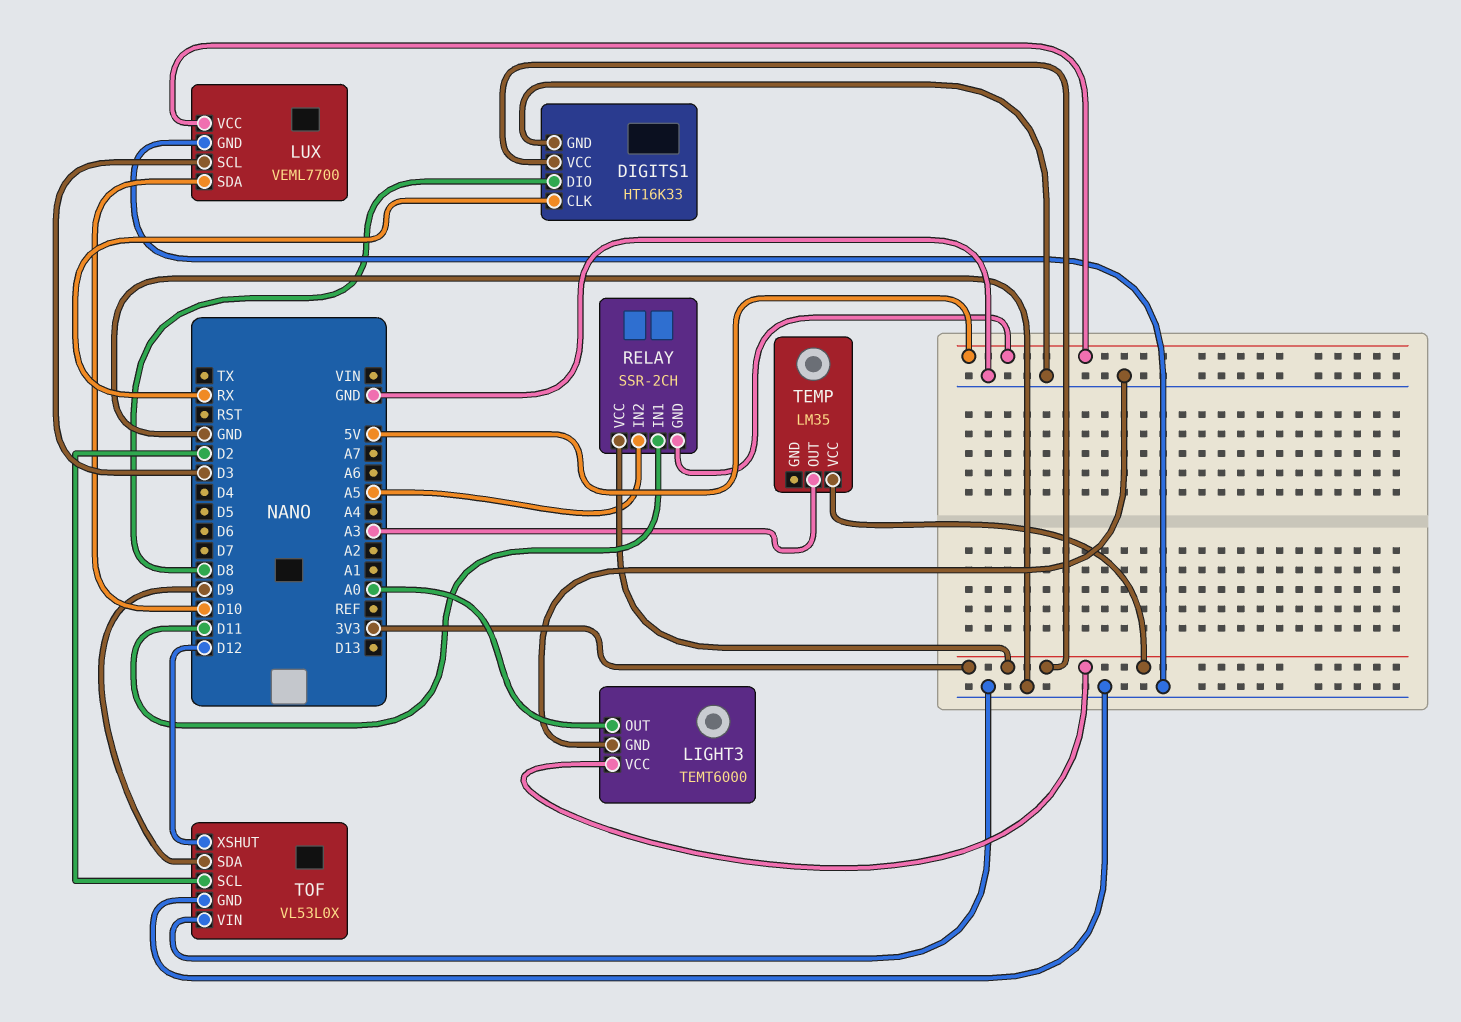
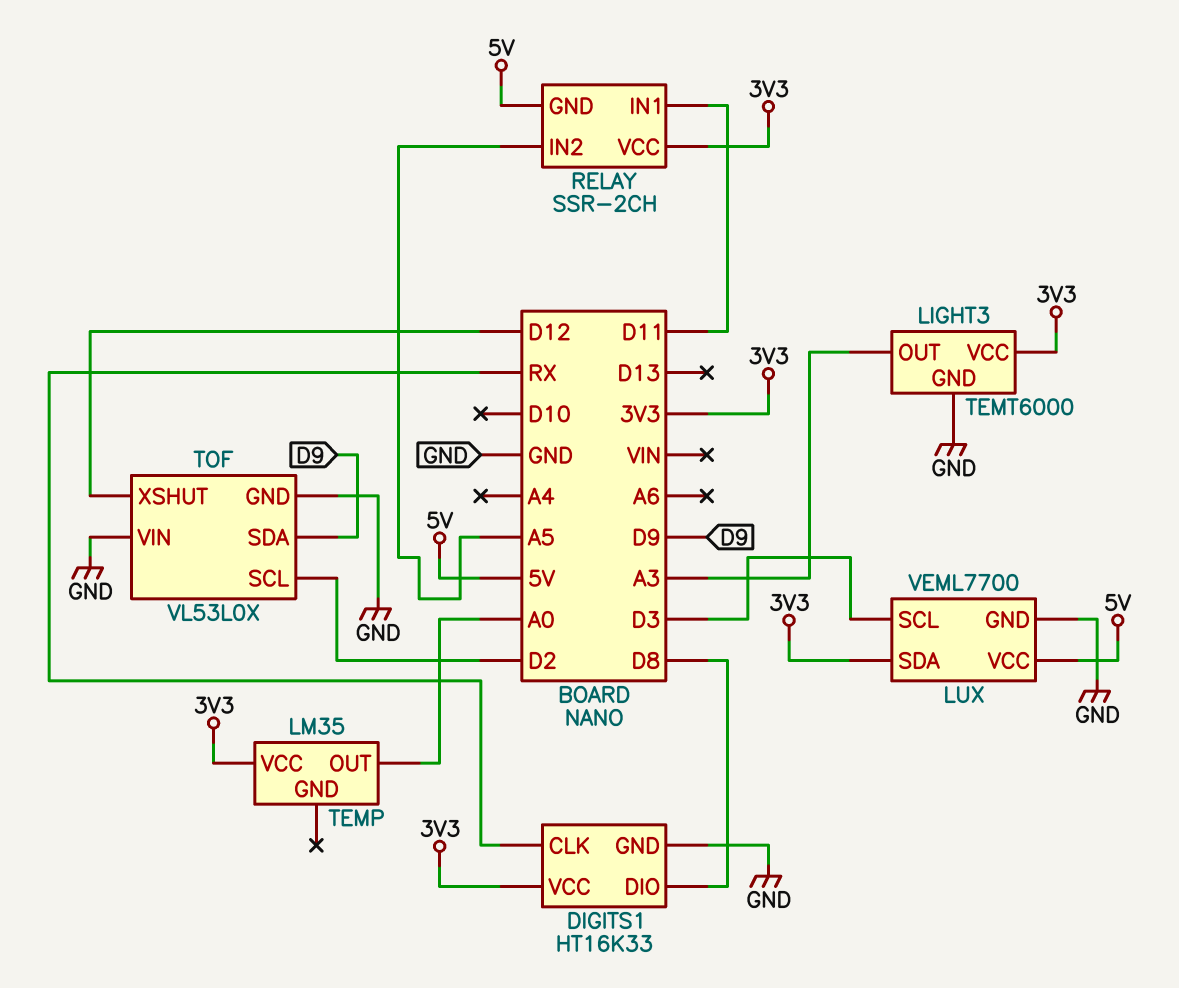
LIGHT3 pin OUT: A0 -> A3
LUX pin SDA: D10 -> 3V3
TEMP pin OUT: A3 -> A0

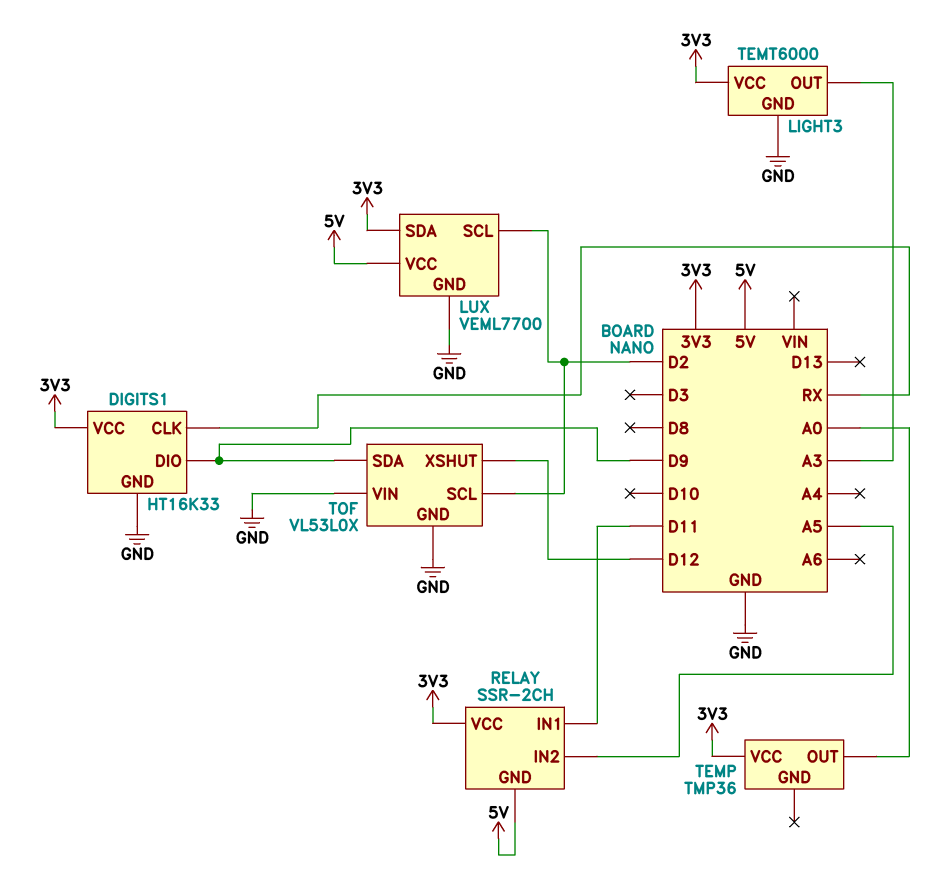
DIGITS1 pin DIO: D8 -> D9
LUX pin SCL: D3 -> D2
TEMP: LM35 -> TMP36

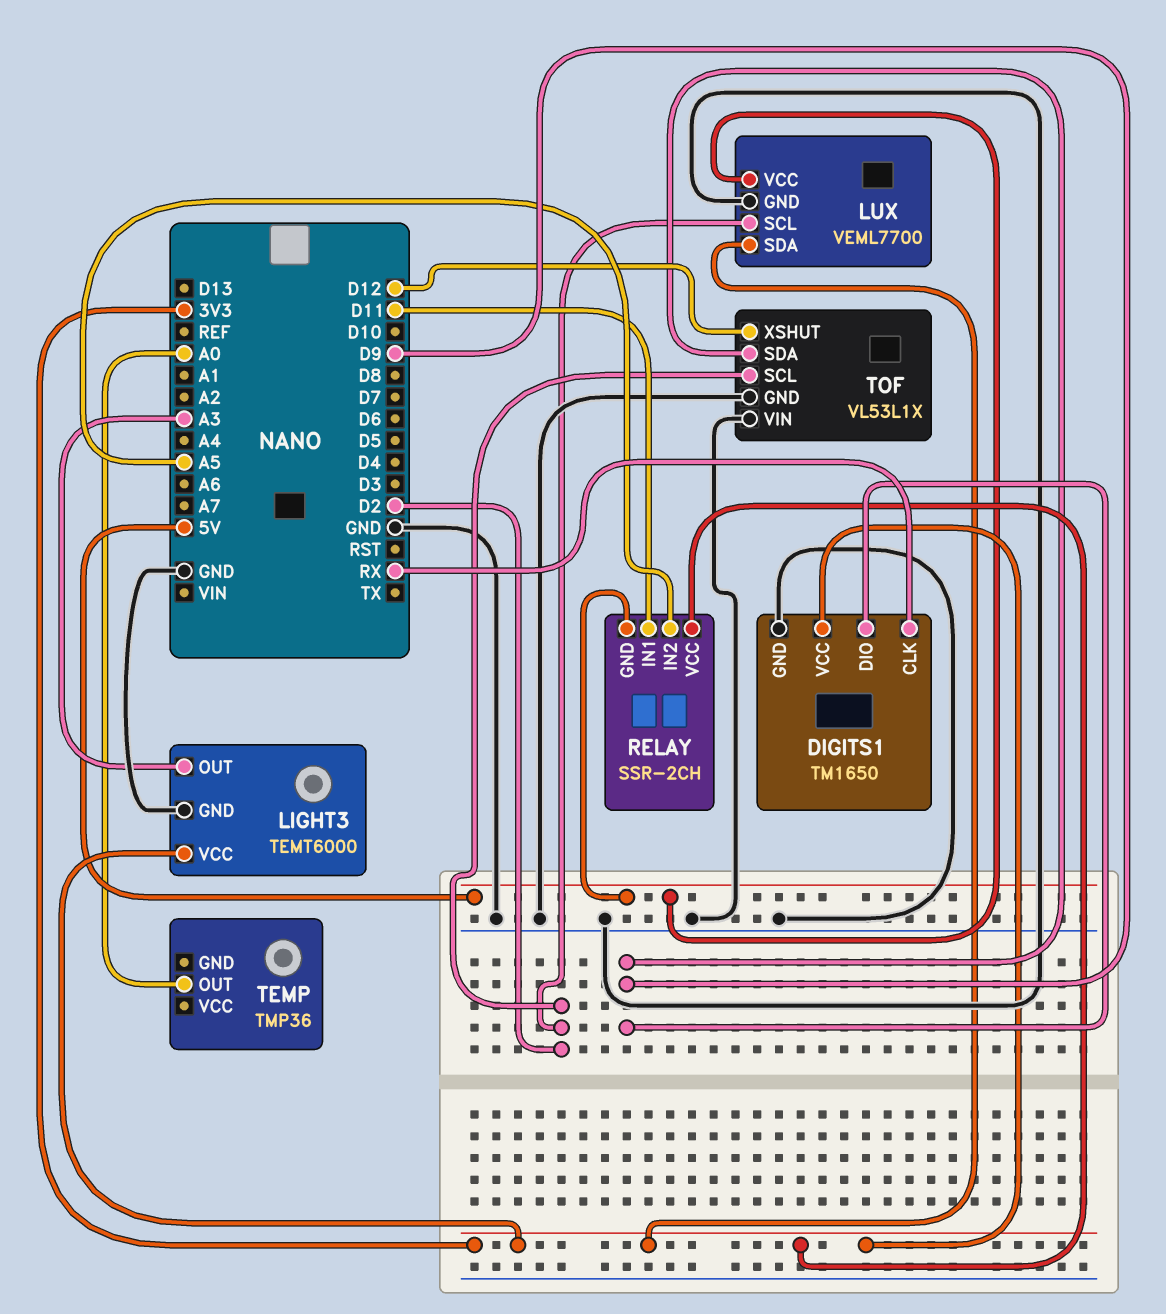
DIGITS1: HT16K33 -> TM1650
TEMP pin VCC: 3V3 -> none
TOF: VL53L0X -> VL53L1X

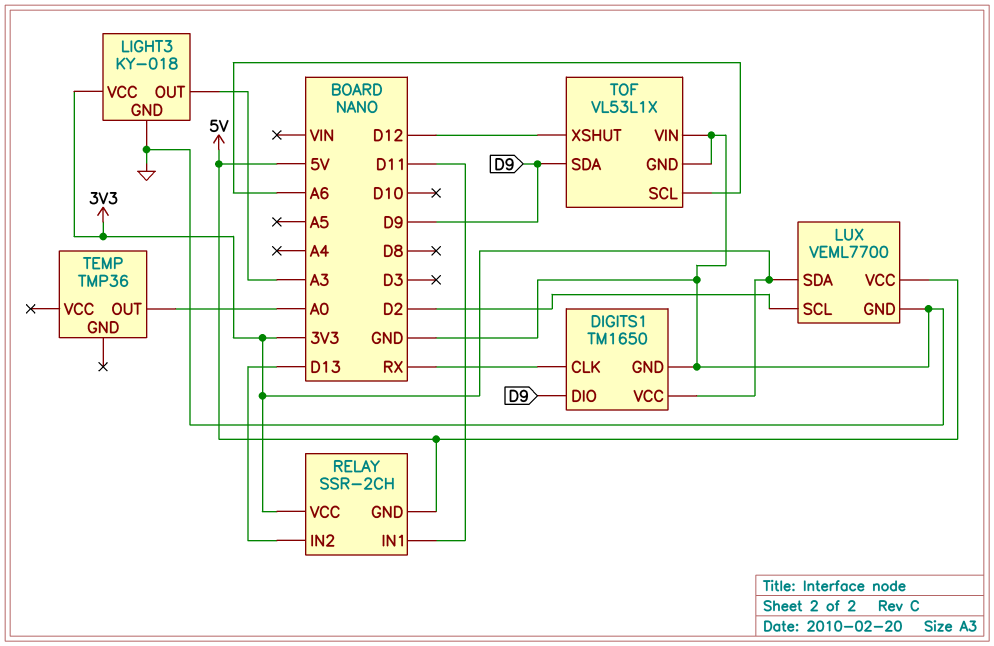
LIGHT3: TEMT6000 -> KY-018
RELAY pin IN2: A5 -> D13
TOF pin SCL: D2 -> A6

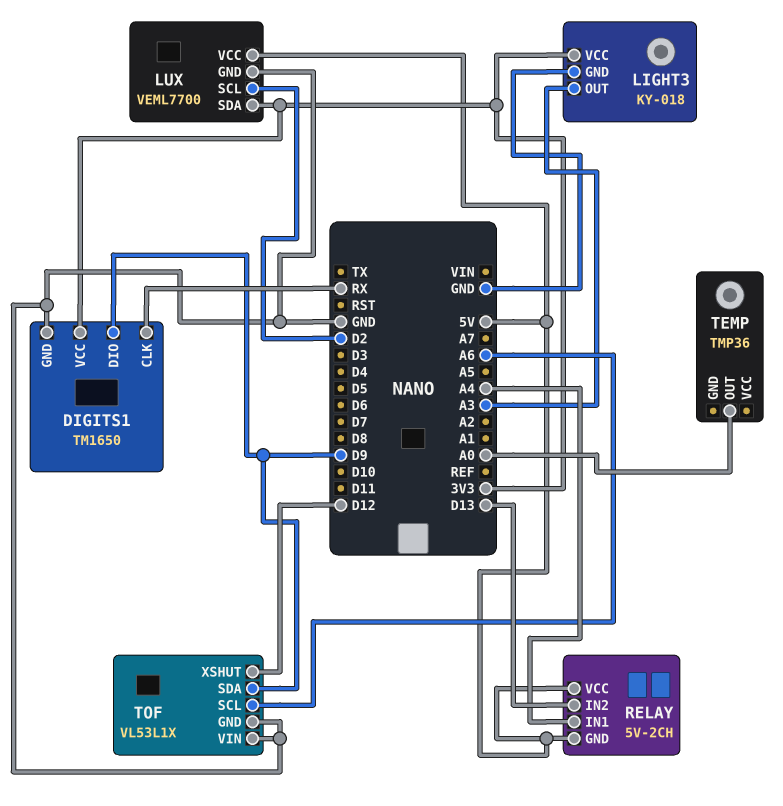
RELAY: SSR-2CH -> 5V-2CH
RELAY pin IN1: D11 -> A4
RELAY pin VCC: 3V3 -> 5V

